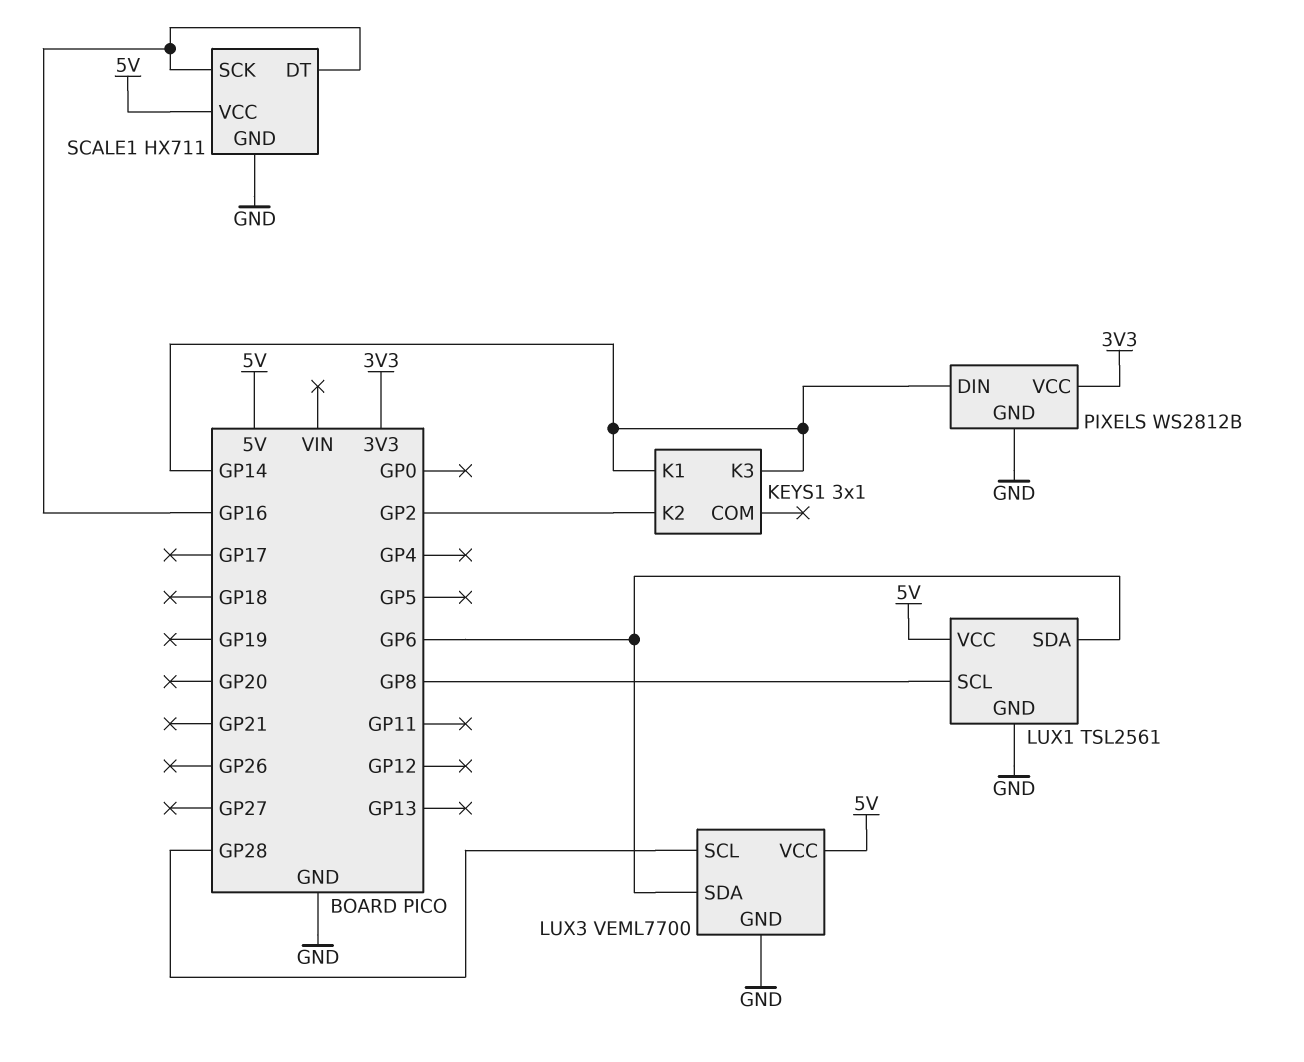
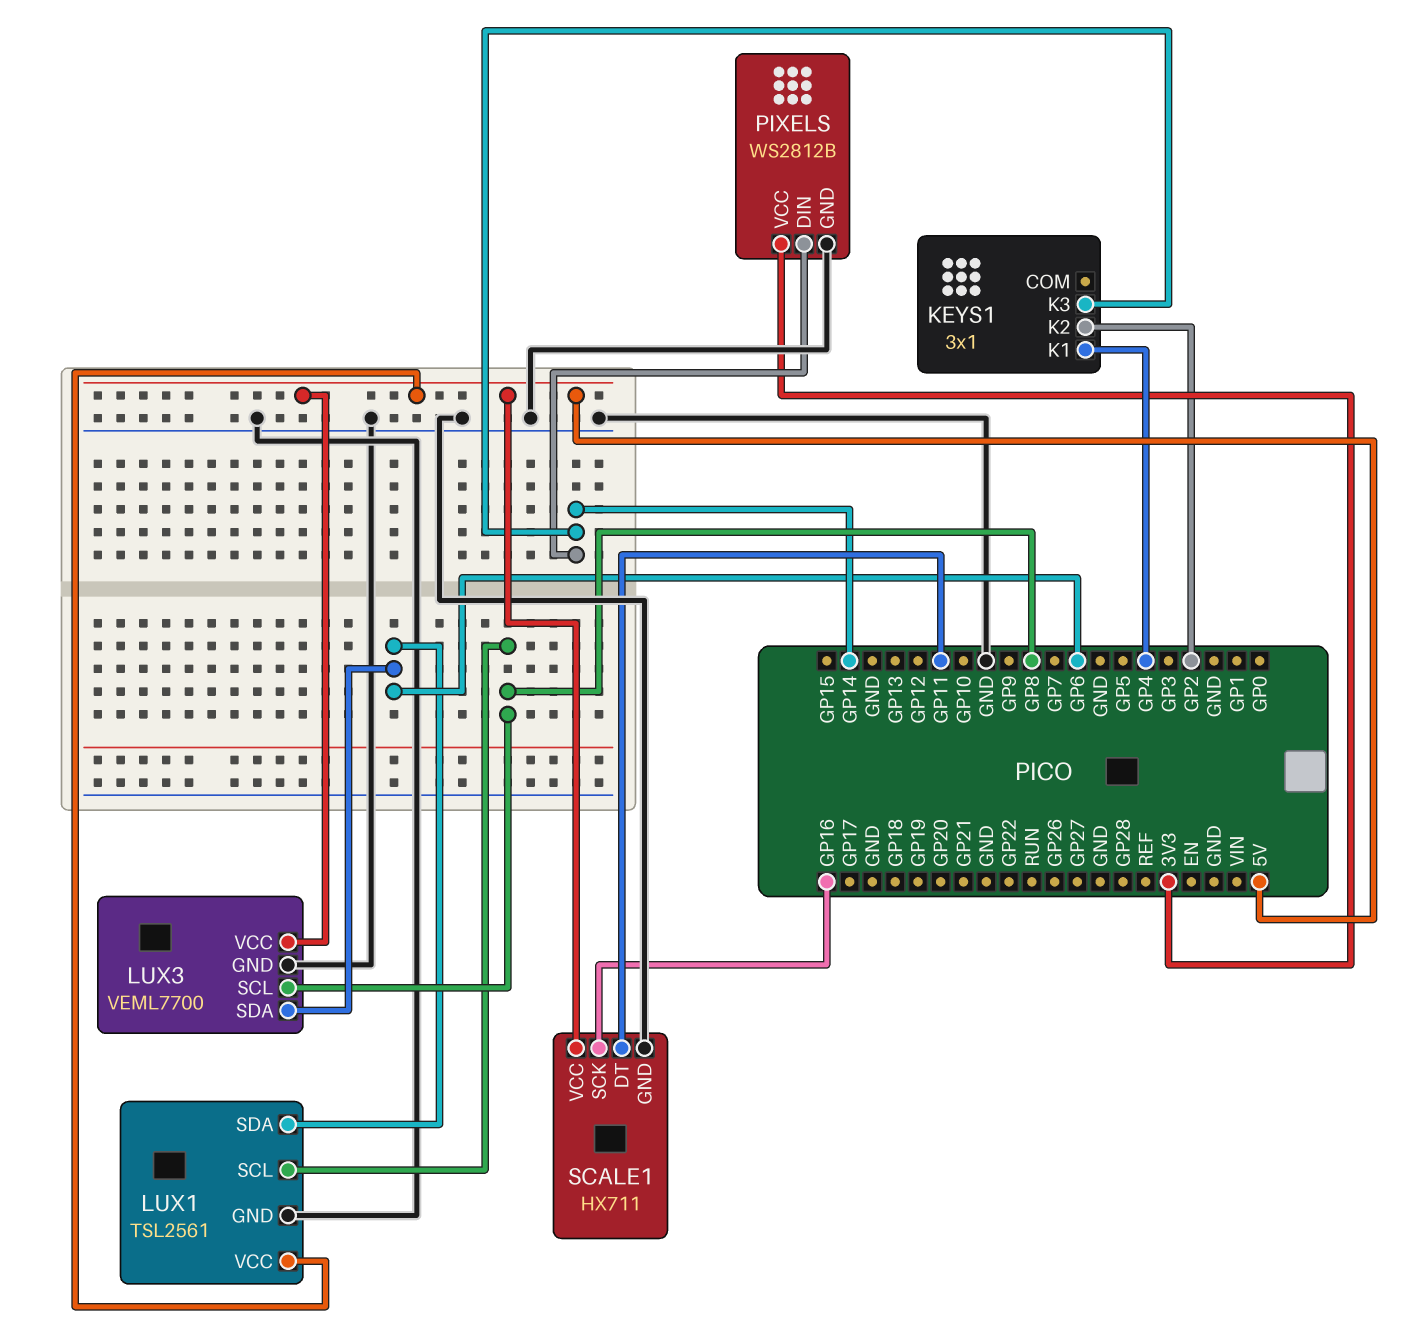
KEYS1 pin K1: GP14 -> GP4
LUX3 pin SCL: GP28 -> GP8
SCALE1 pin DT: GP16 -> GP11

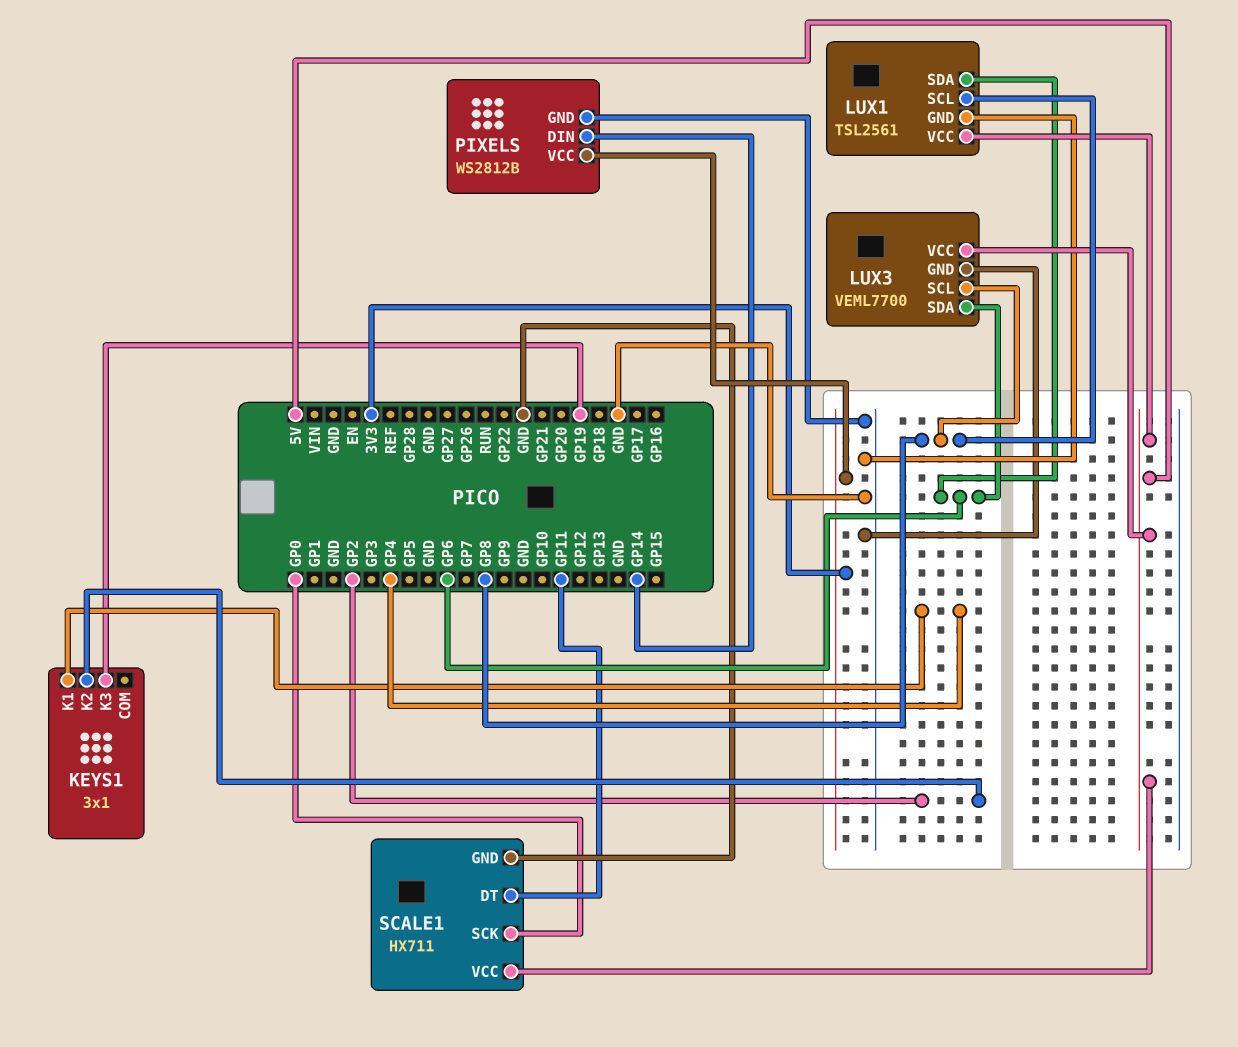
KEYS1 pin K3: GP14 -> GP19
SCALE1 pin SCK: GP16 -> GP0

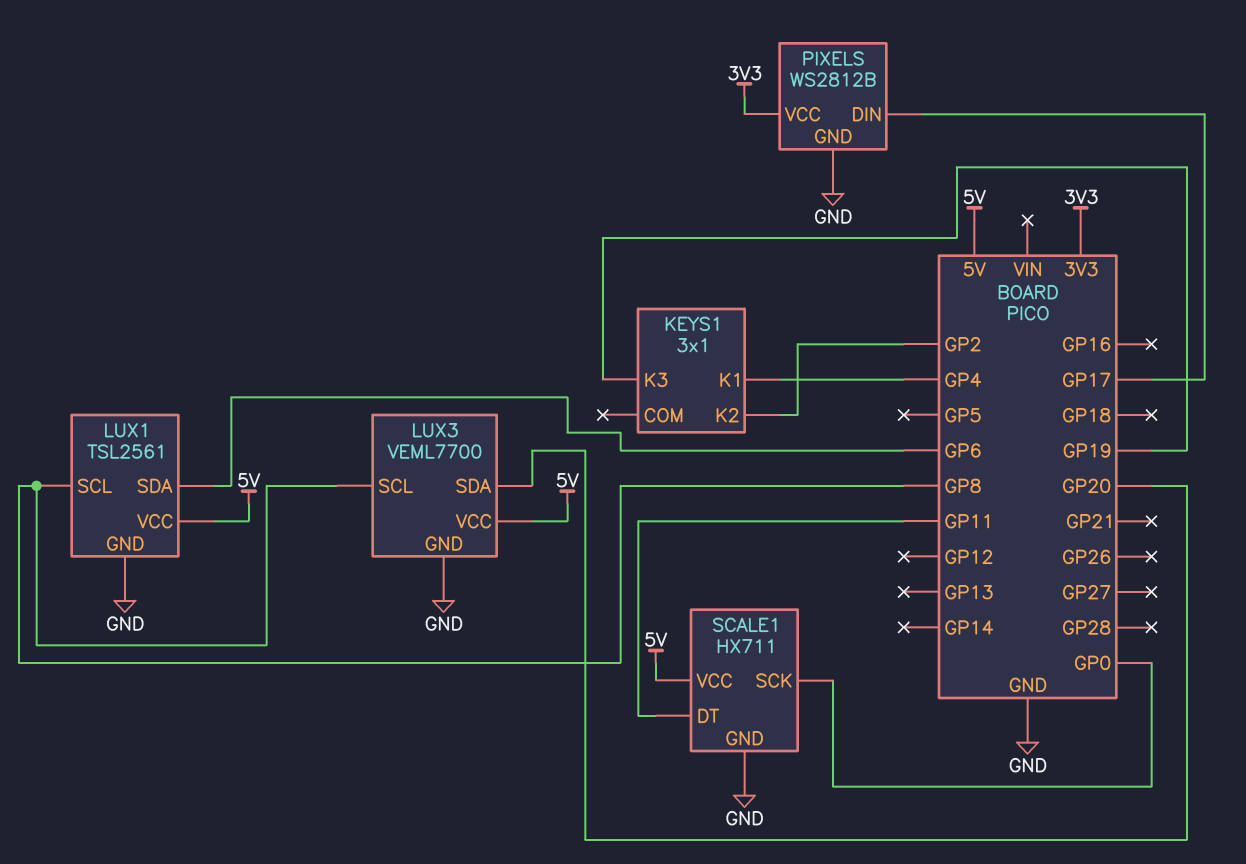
LUX3 pin SDA: GP6 -> GP20
PIXELS pin DIN: GP14 -> GP17

